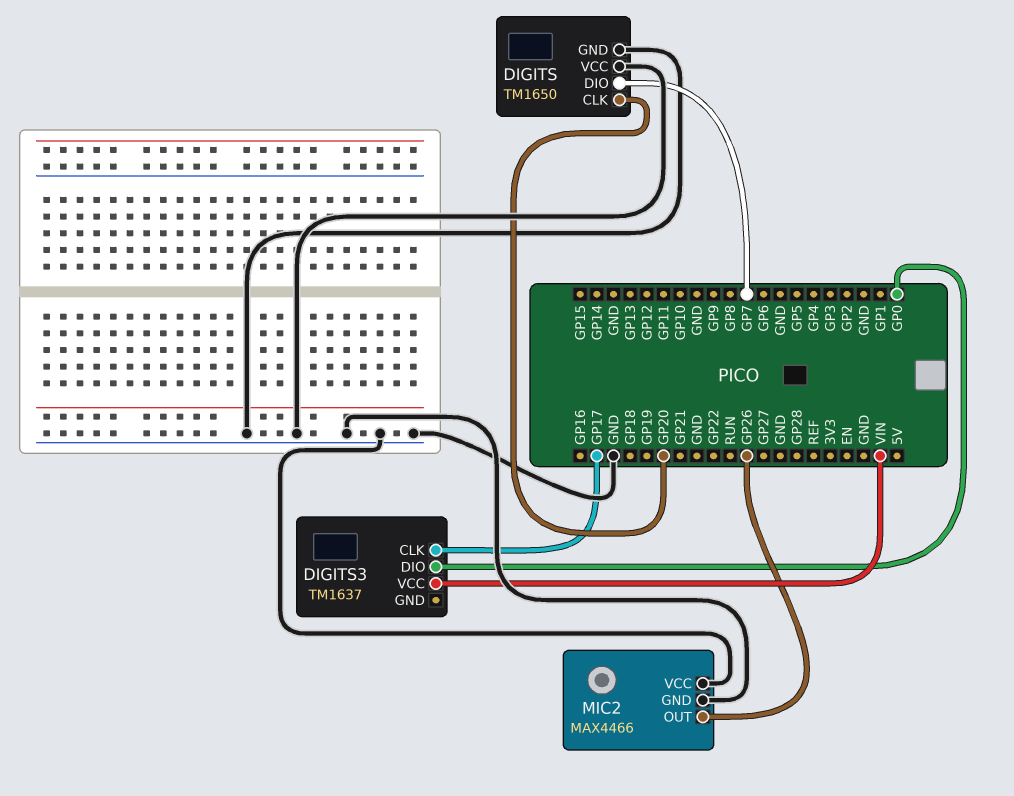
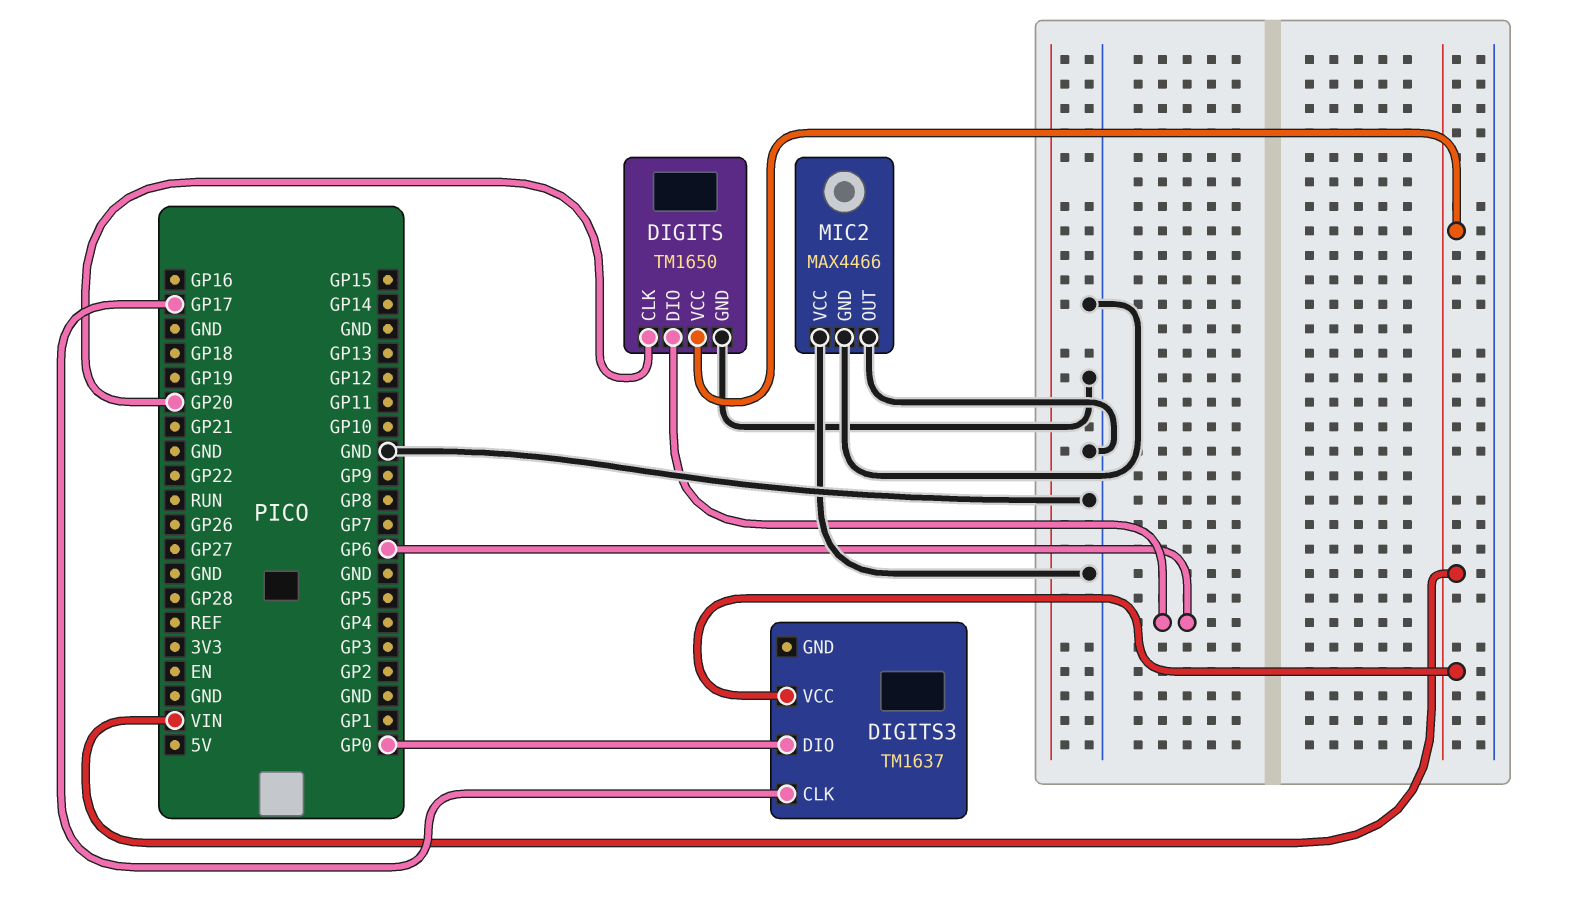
DIGITS pin DIO: GP7 -> GP6
DIGITS pin VCC: GND -> VIN
MIC2 pin OUT: GP26 -> GND

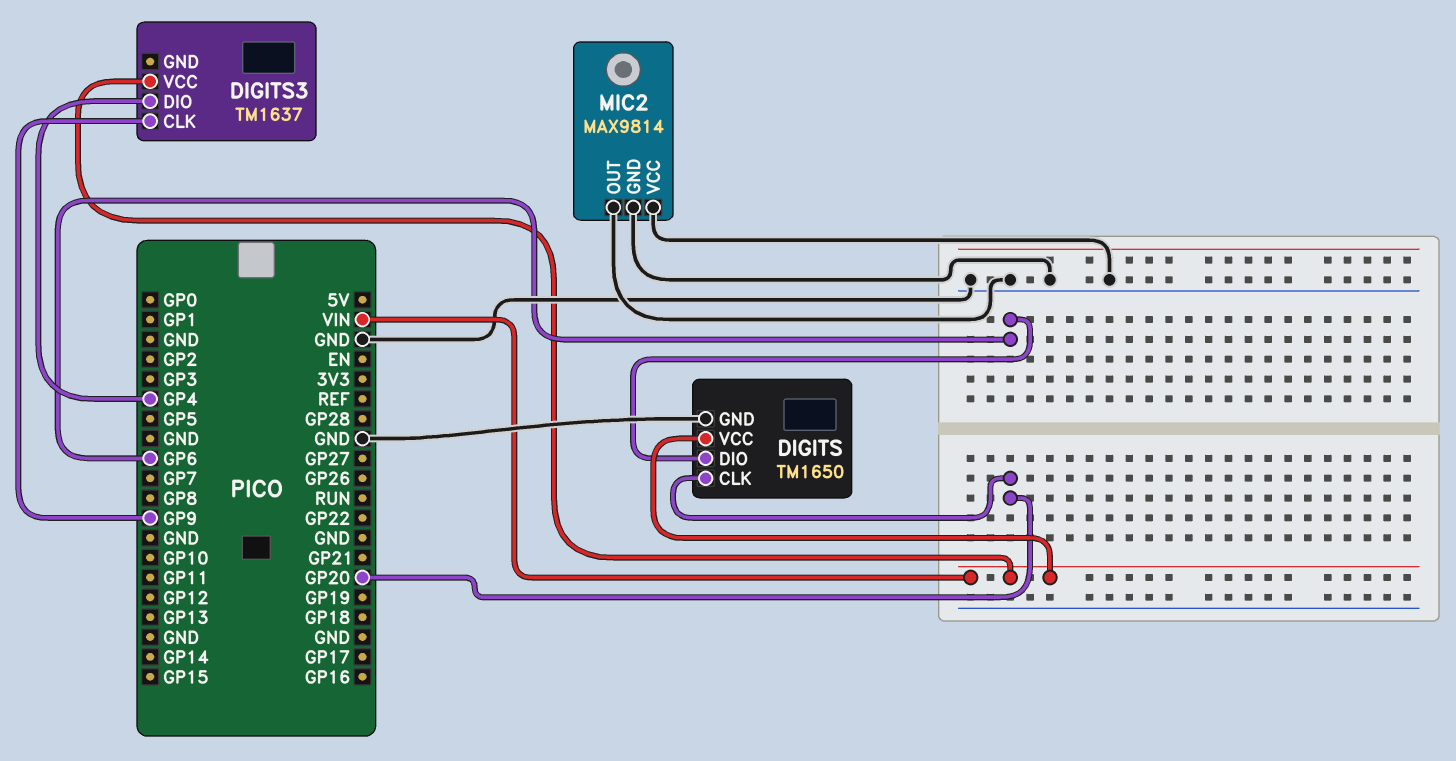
DIGITS3 pin CLK: GP17 -> GP9
DIGITS3 pin DIO: GP0 -> GP4
MIC2: MAX4466 -> MAX9814

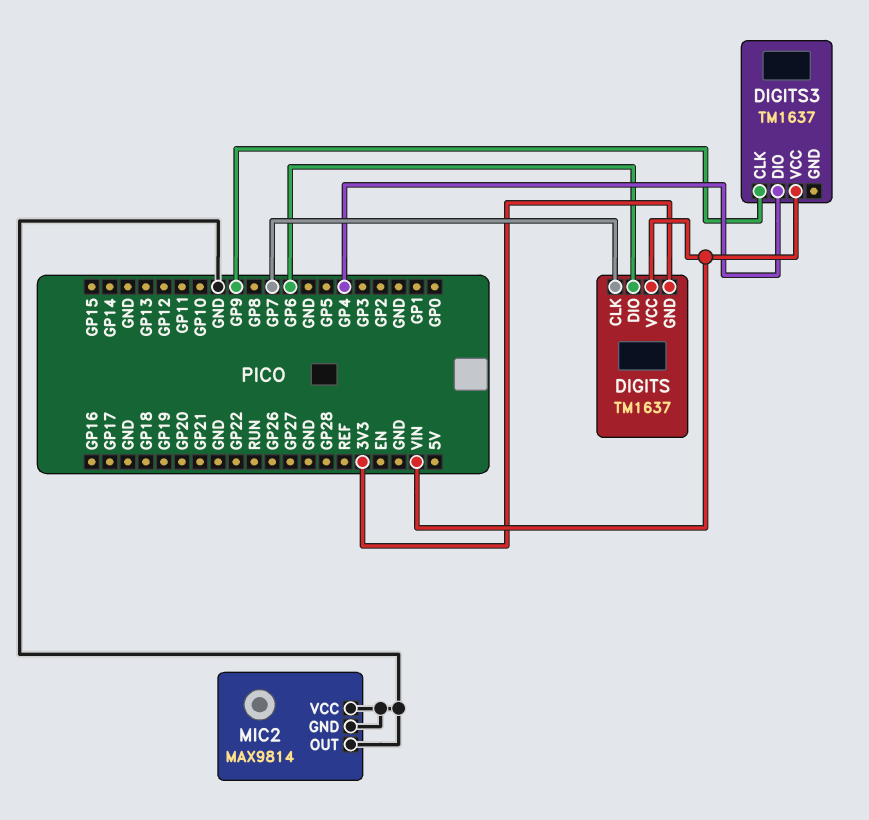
DIGITS: TM1650 -> TM1637
DIGITS pin CLK: GP20 -> GP7
DIGITS pin GND: GND -> 3V3

